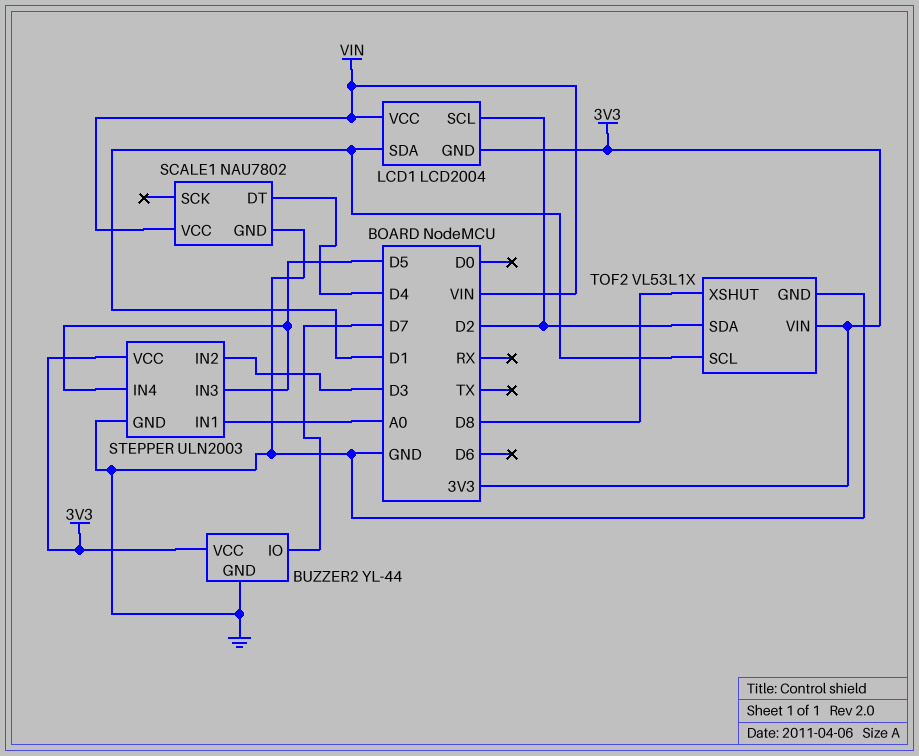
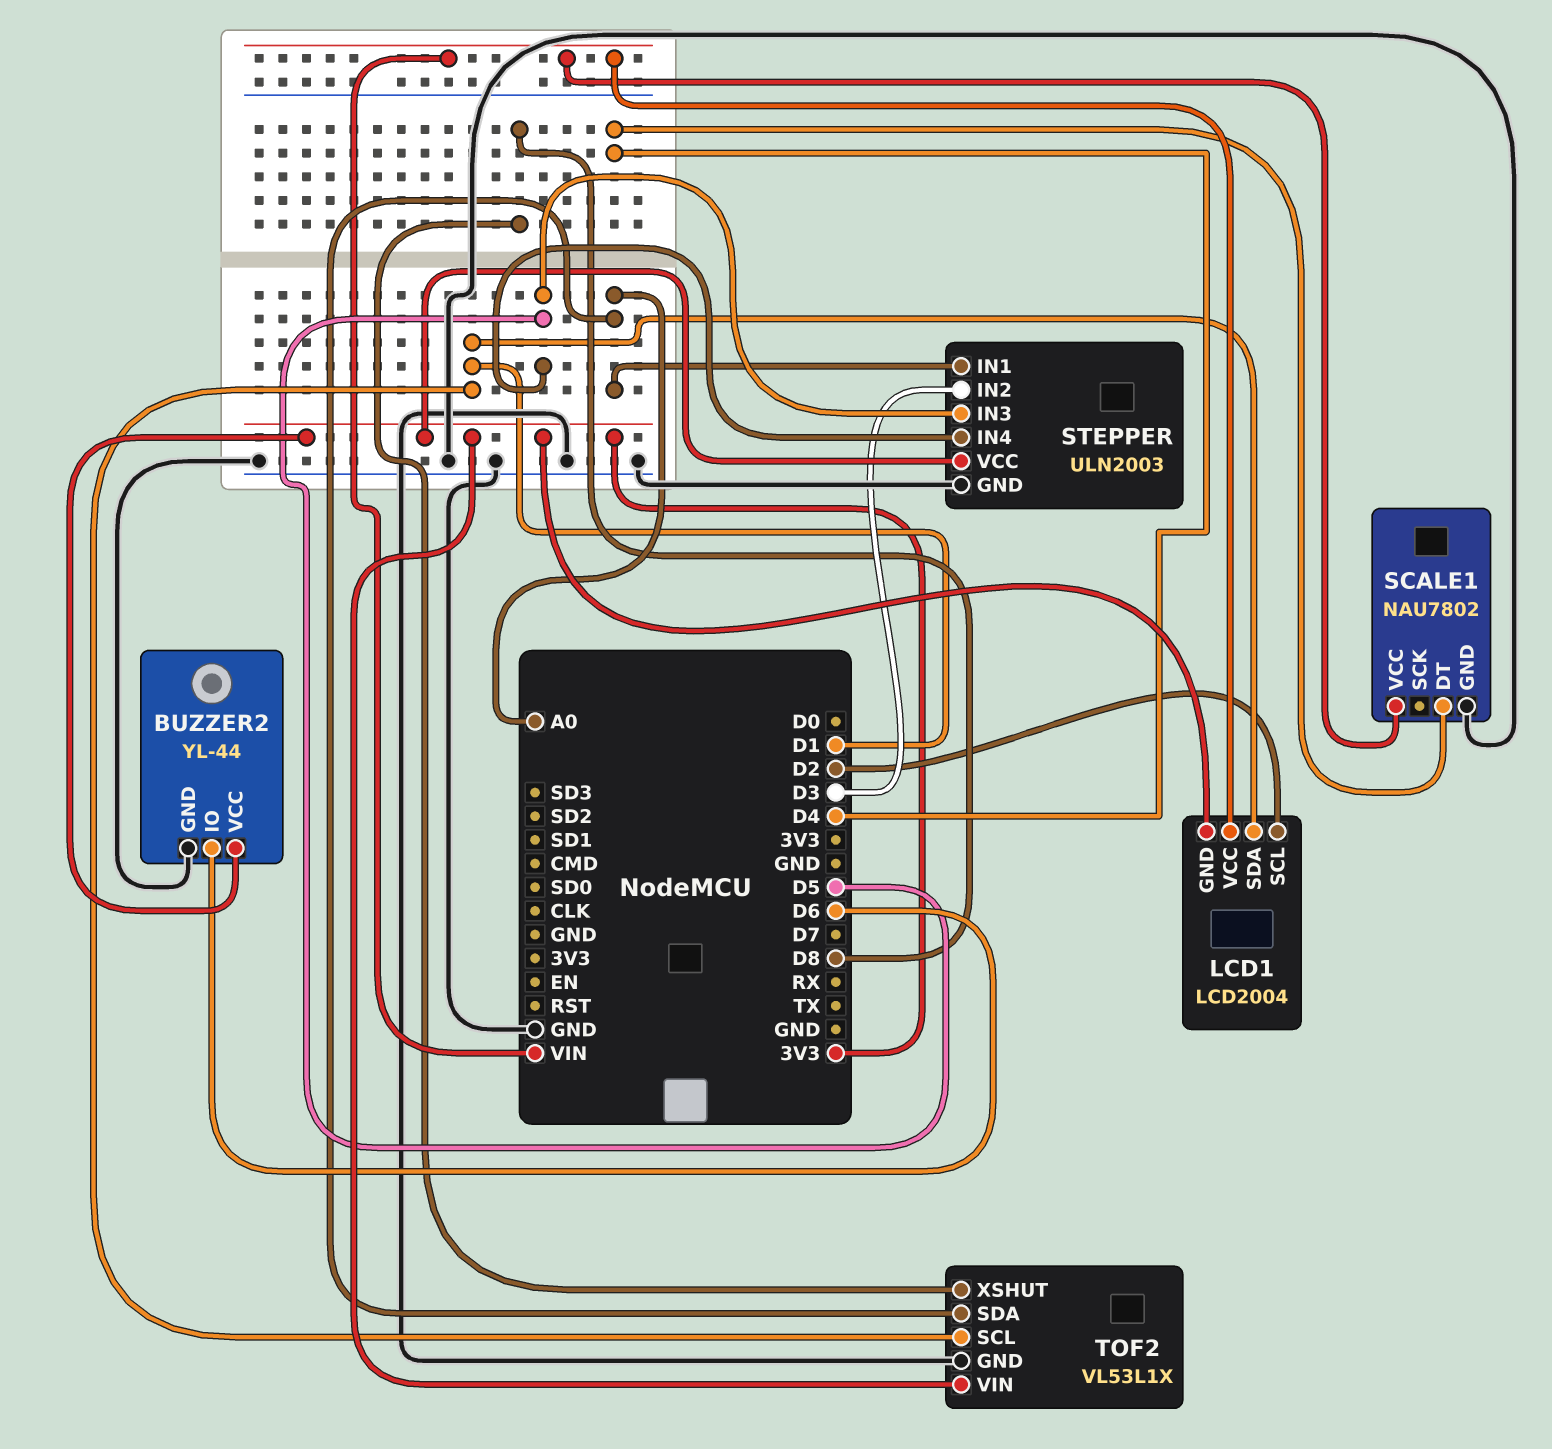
BUZZER2 pin IO: D7 -> D6
TOF2 pin SDA: D2 -> A0

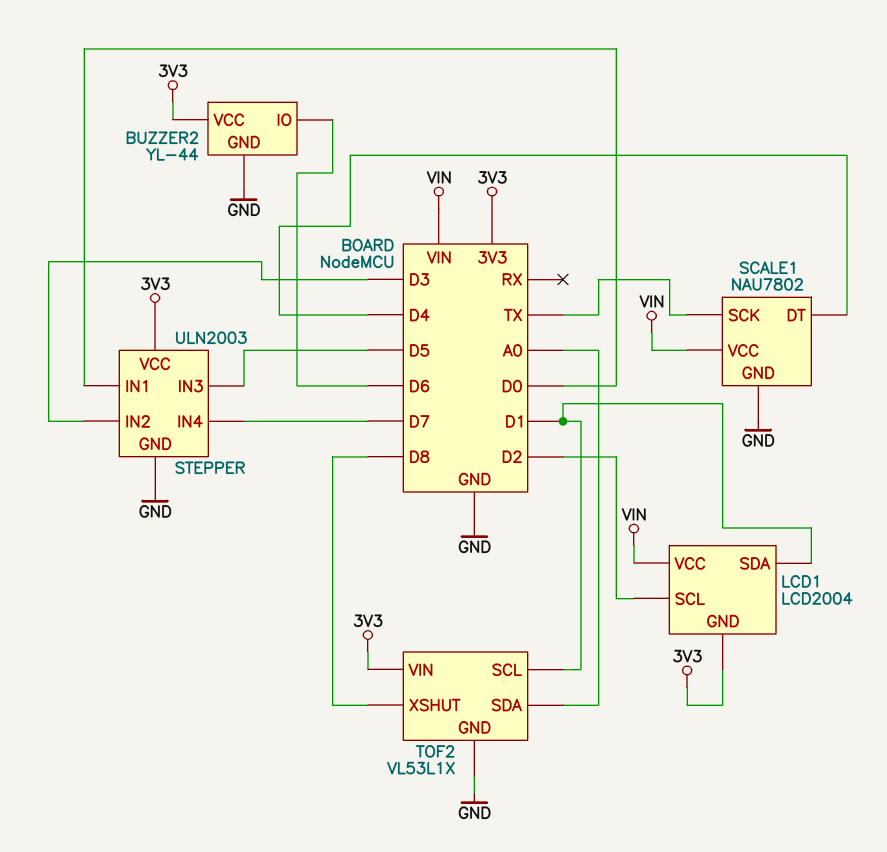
SCALE1 pin SCK: none -> TX
STEPPER pin IN1: A0 -> D0
STEPPER pin IN4: D5 -> D7

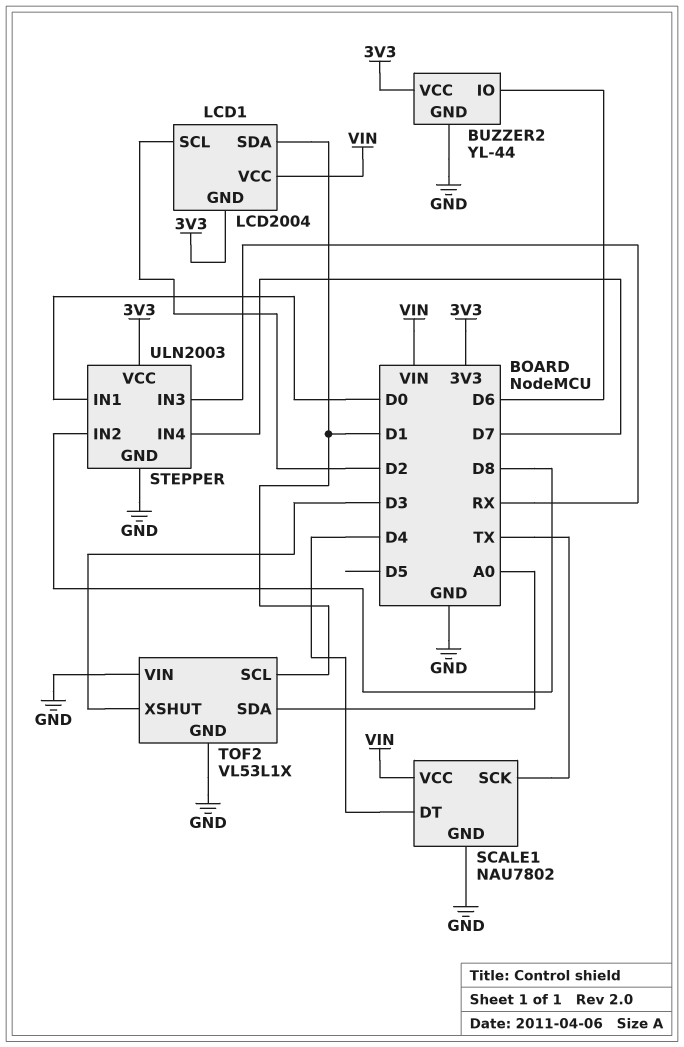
STEPPER pin IN2: D3 -> D8
STEPPER pin IN3: D5 -> RX
TOF2 pin VIN: 3V3 -> GND
TOF2 pin XSHUT: D8 -> D3

